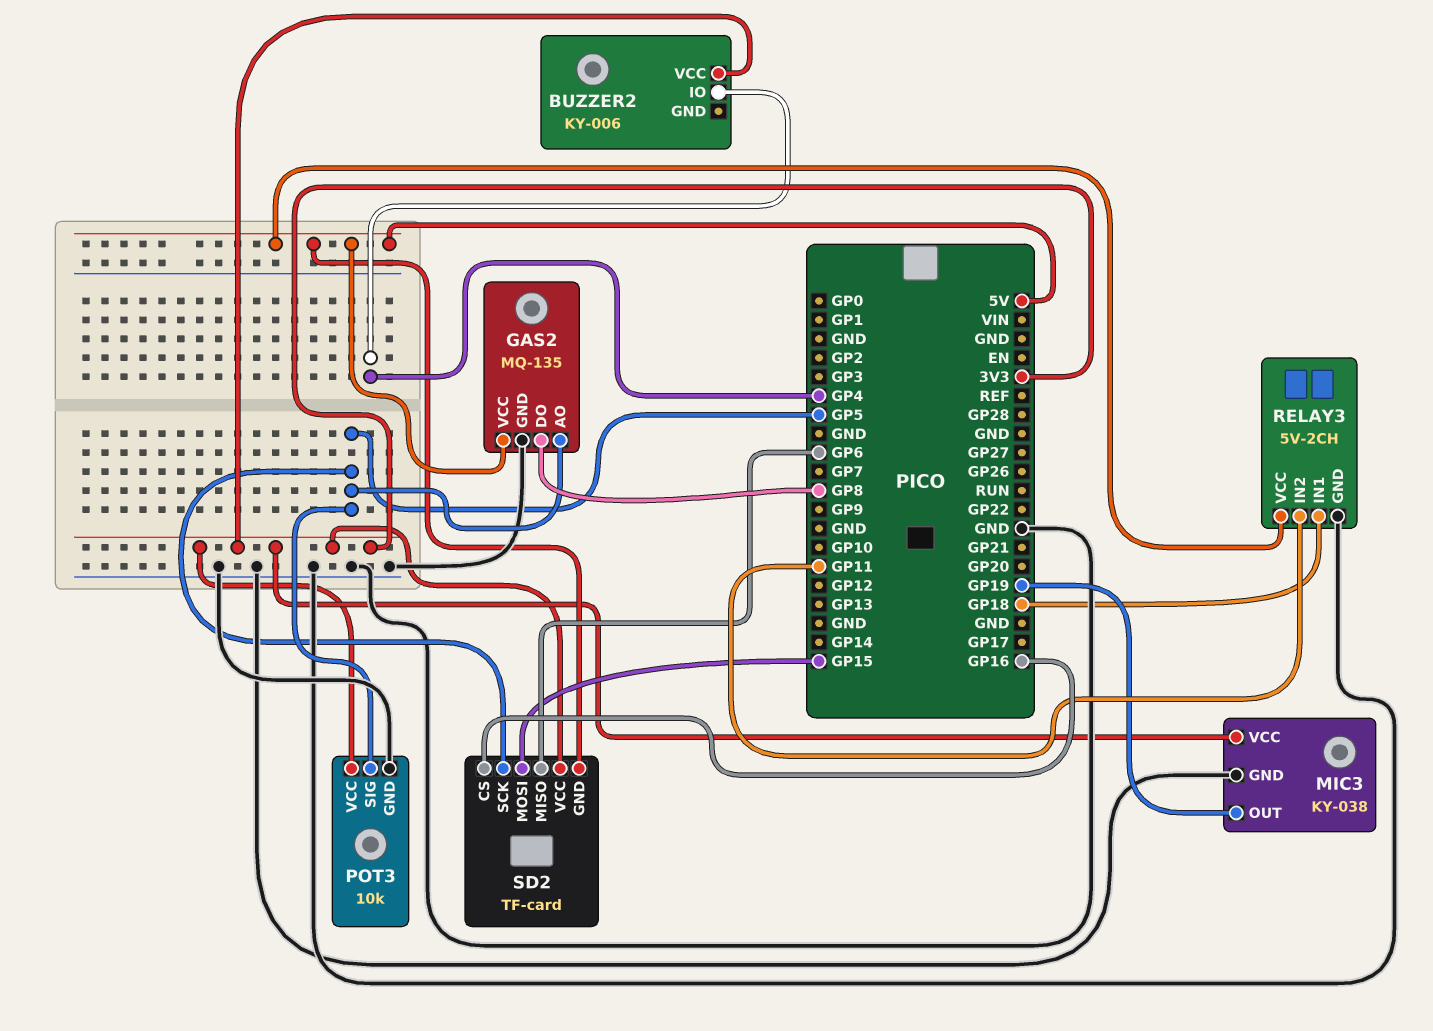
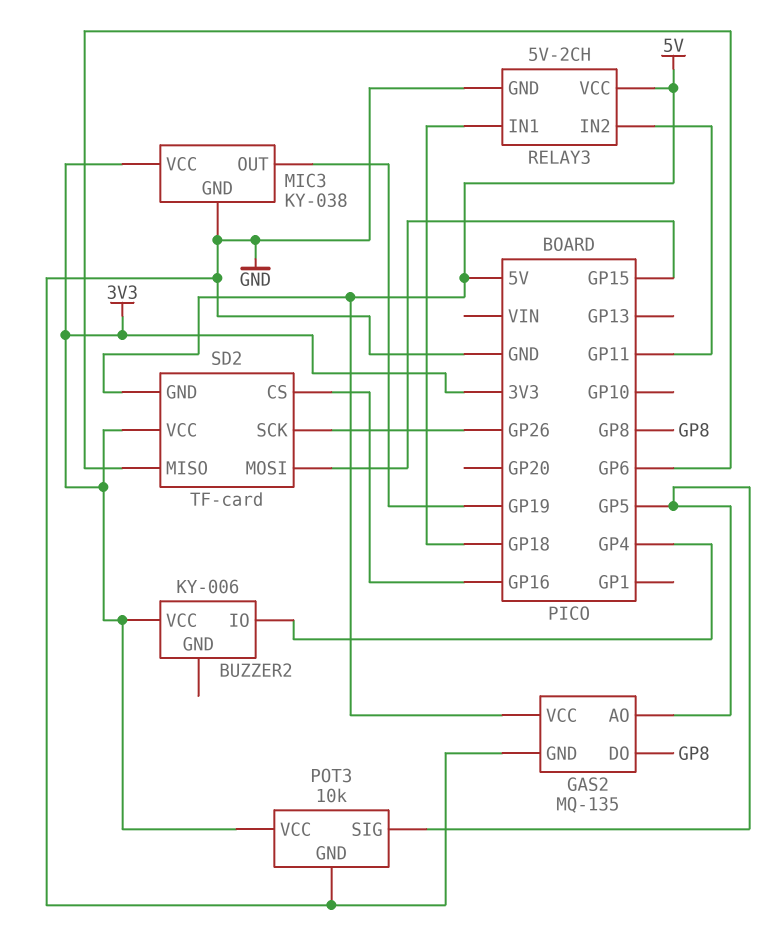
SD2 pin SCK: GP5 -> GP26

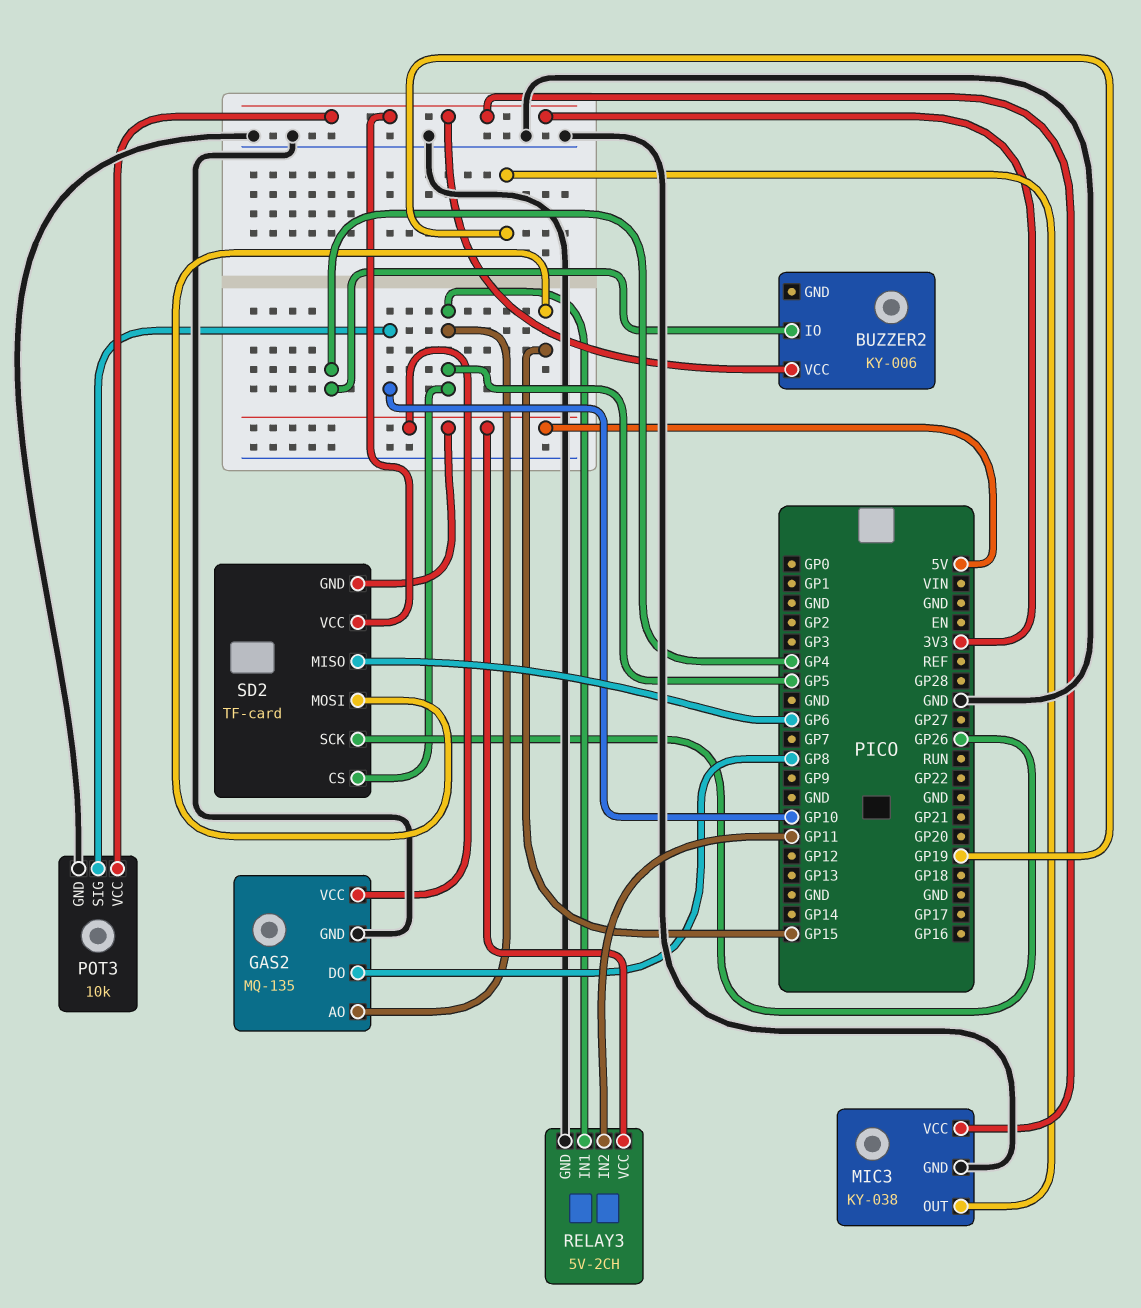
POT3 pin SIG: GP5 -> GP10
RELAY3 pin IN1: GP18 -> GP5
SD2 pin CS: GP16 -> GP5

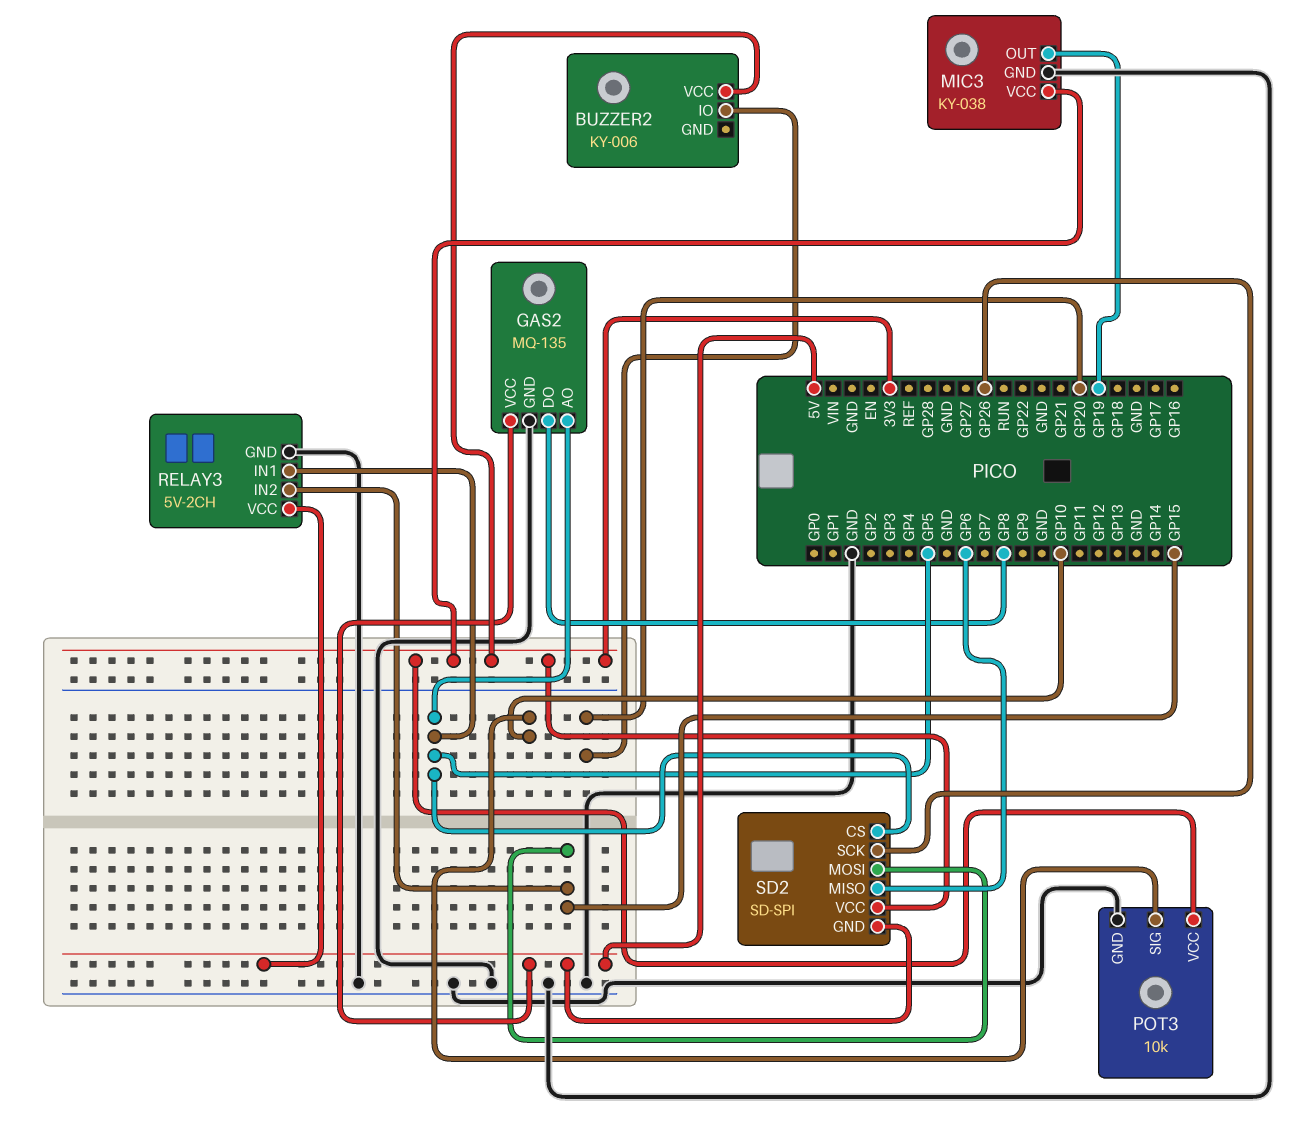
BUZZER2 pin IO: GP4 -> GP20
RELAY3 pin IN2: GP11 -> GP15
SD2: TF-card -> SD-SPI

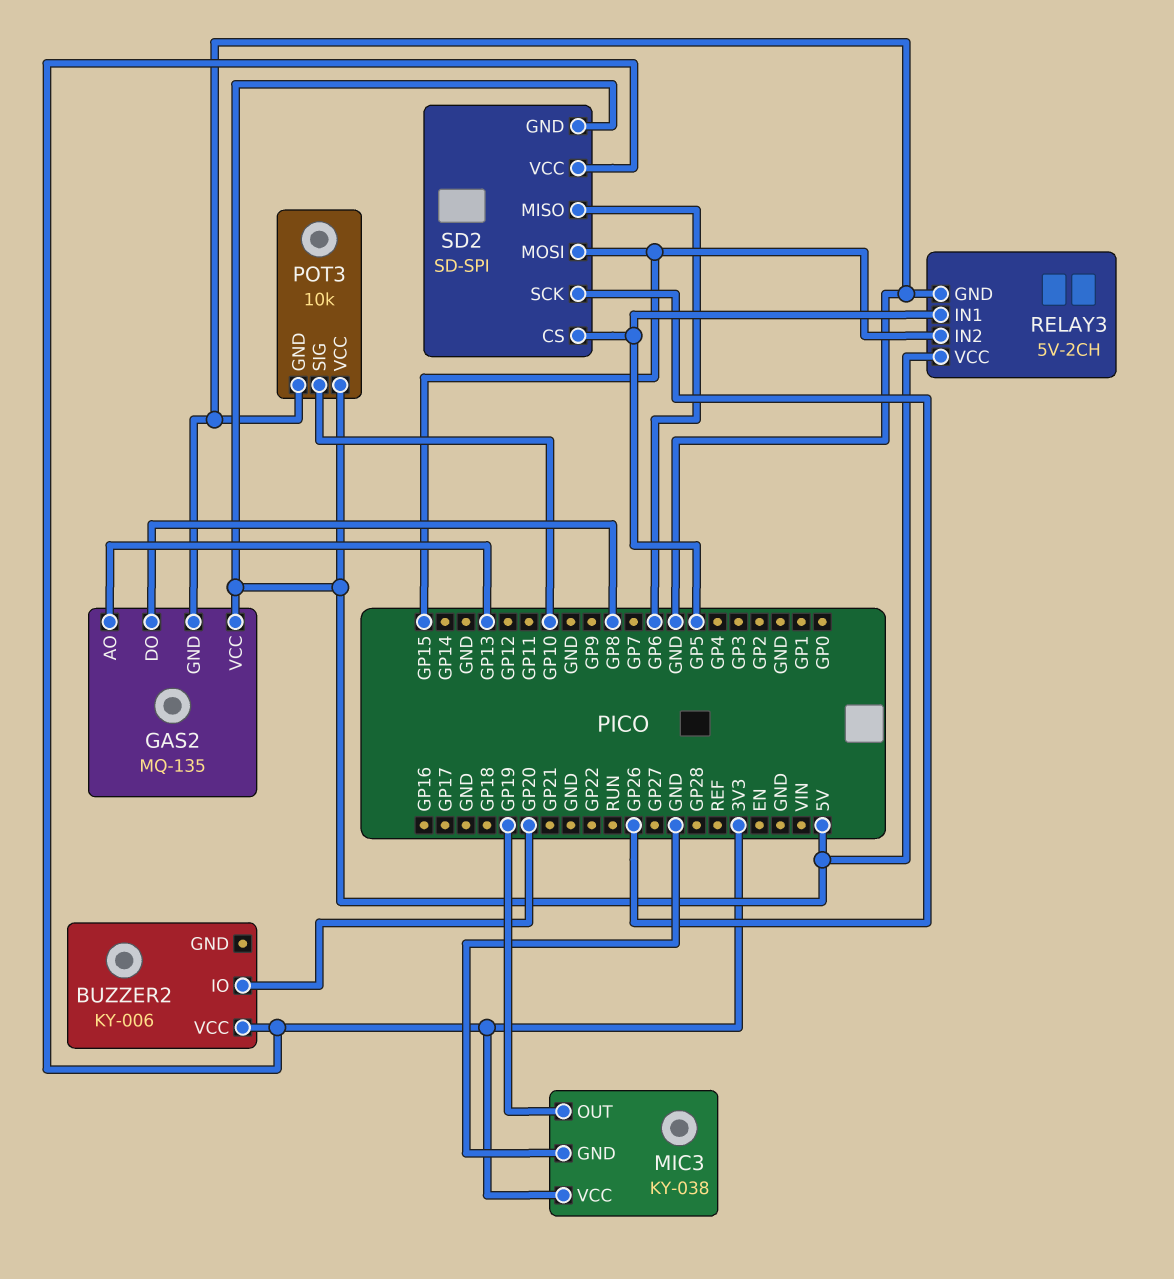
GAS2 pin AO: GP5 -> GP13
POT3 pin VCC: 3V3 -> 5V

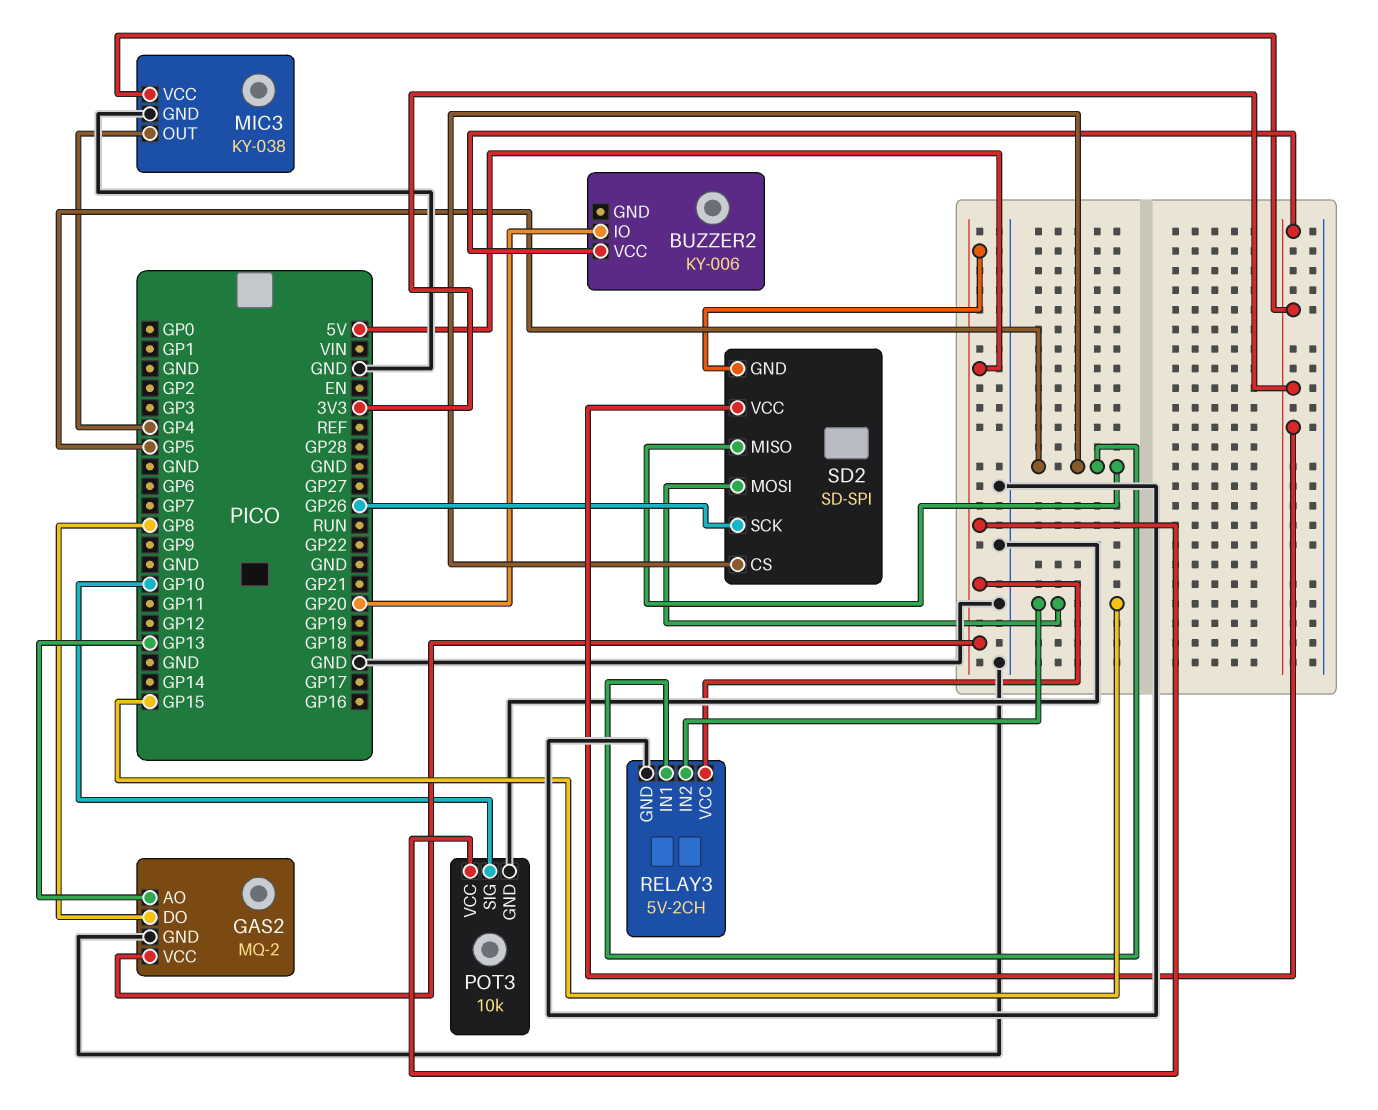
GAS2: MQ-135 -> MQ-2
MIC3 pin OUT: GP19 -> GP4
SD2 pin MISO: GP6 -> GP5

